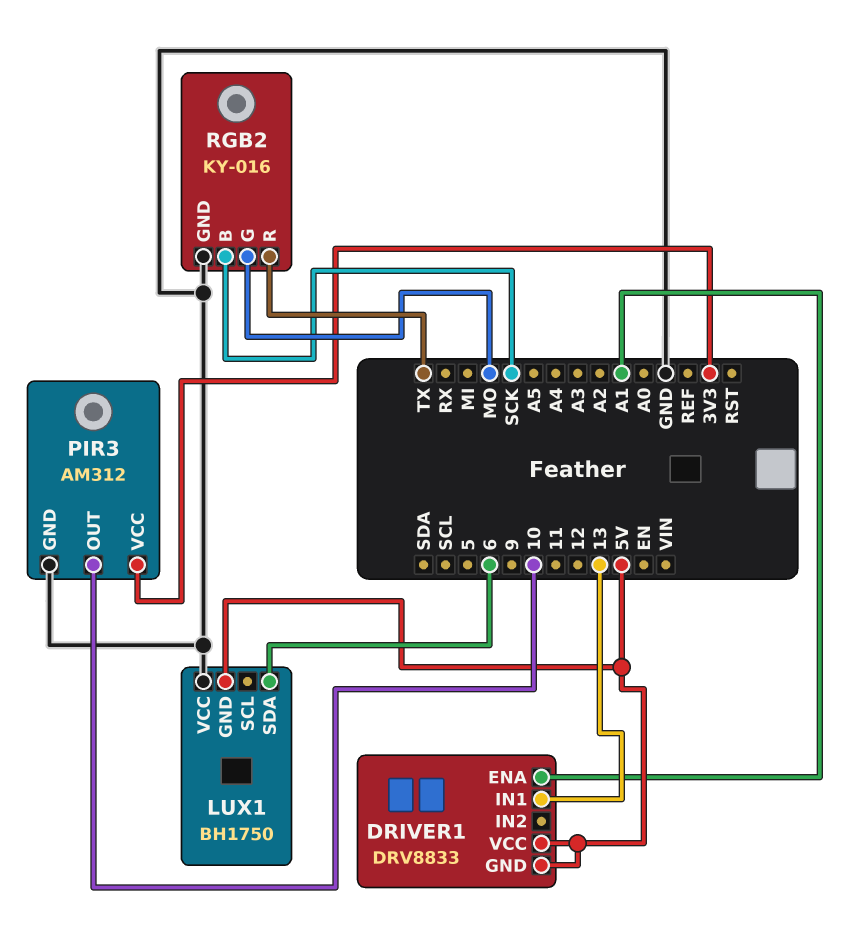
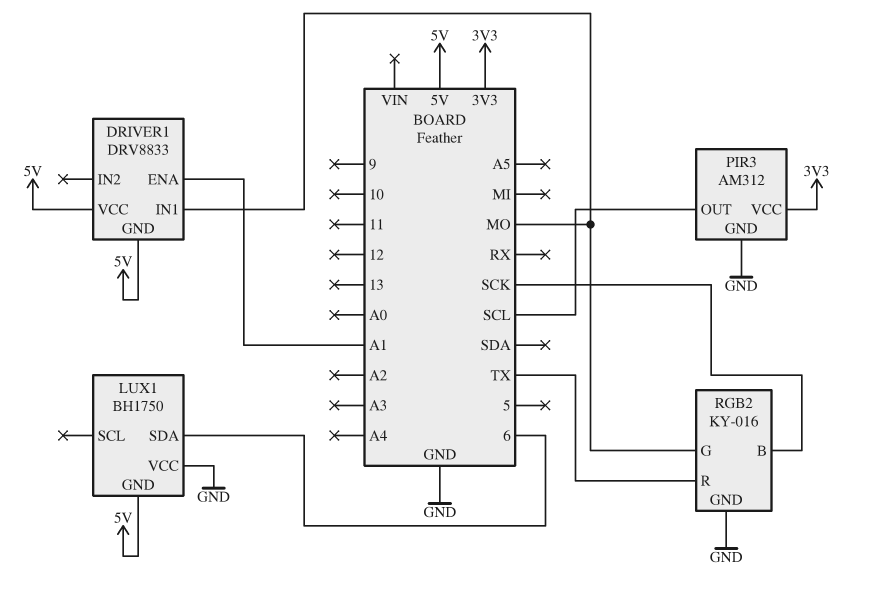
DRIVER1 pin IN1: 13 -> MO
PIR3 pin OUT: 10 -> SCL

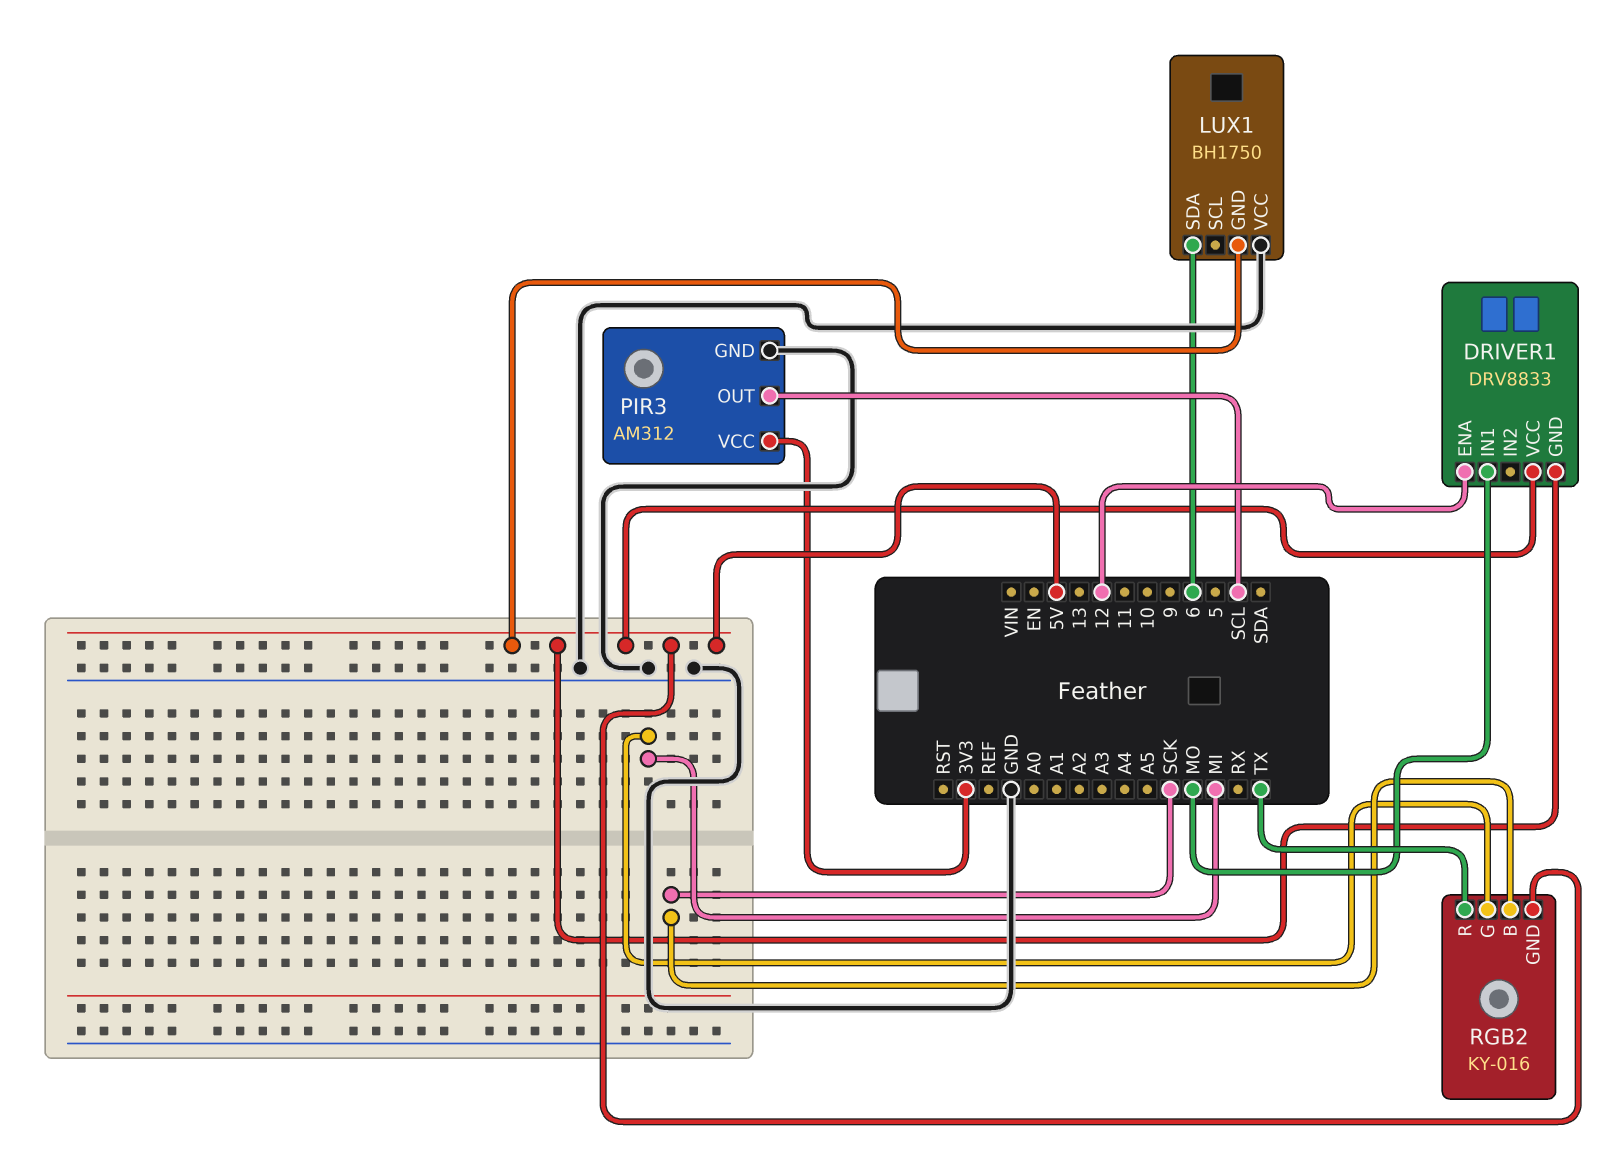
DRIVER1 pin ENA: A1 -> 12
RGB2 pin G: MO -> MI
RGB2 pin GND: GND -> 5V

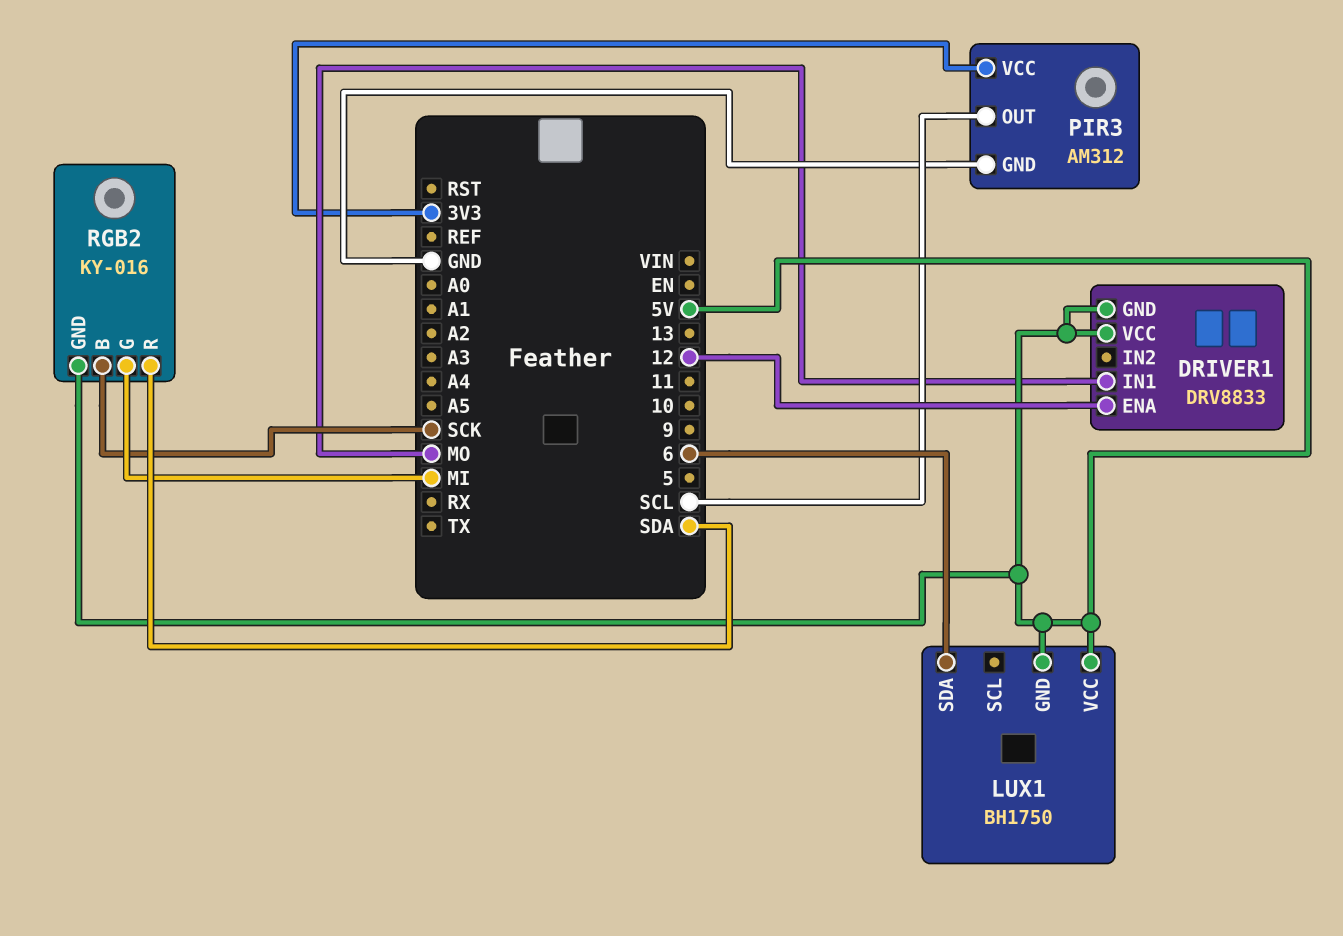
LUX1 pin VCC: GND -> 5V
RGB2 pin R: TX -> SDA

